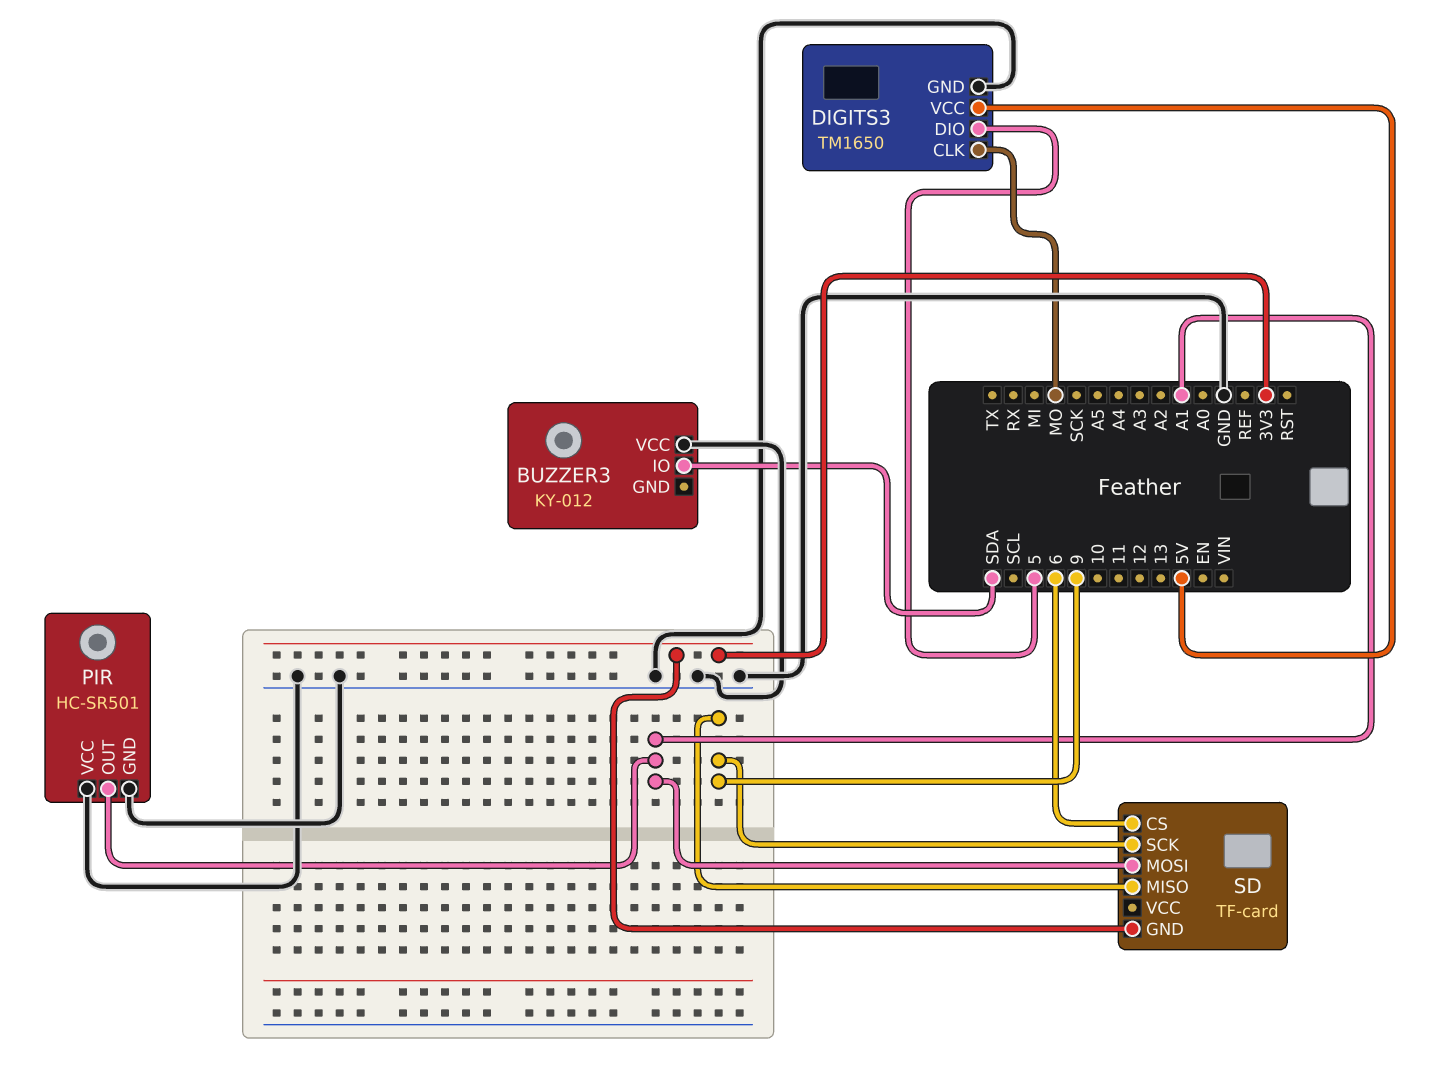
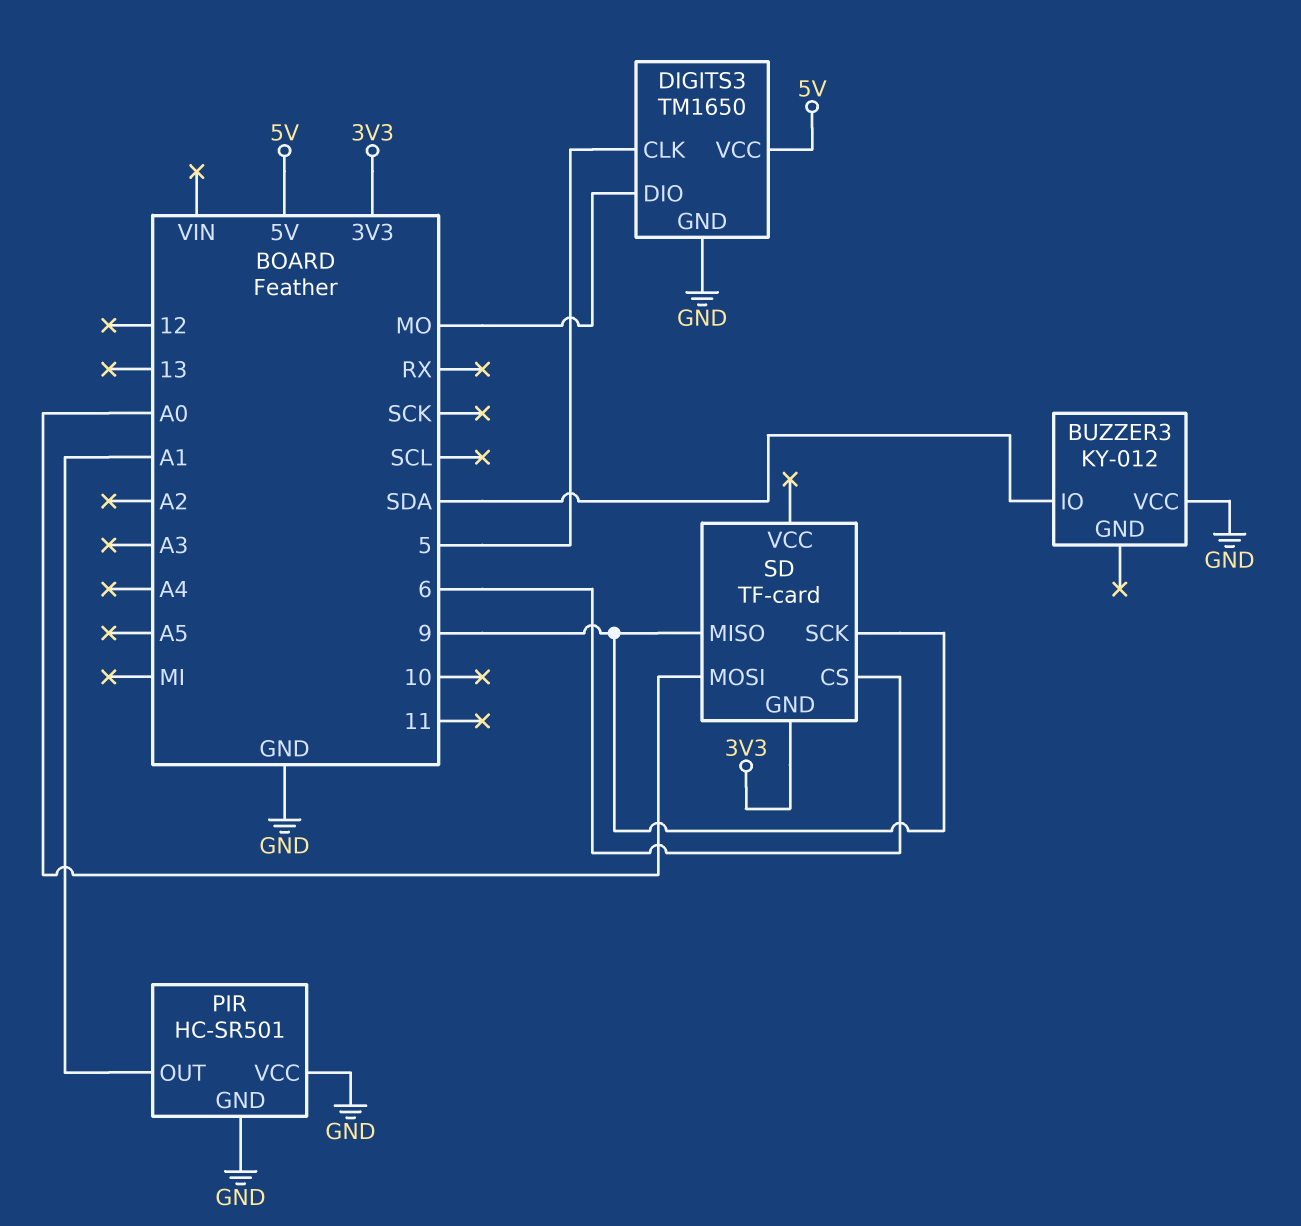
DIGITS3 pin CLK: MO -> 5
DIGITS3 pin DIO: 5 -> MO
SD pin MOSI: A1 -> A0

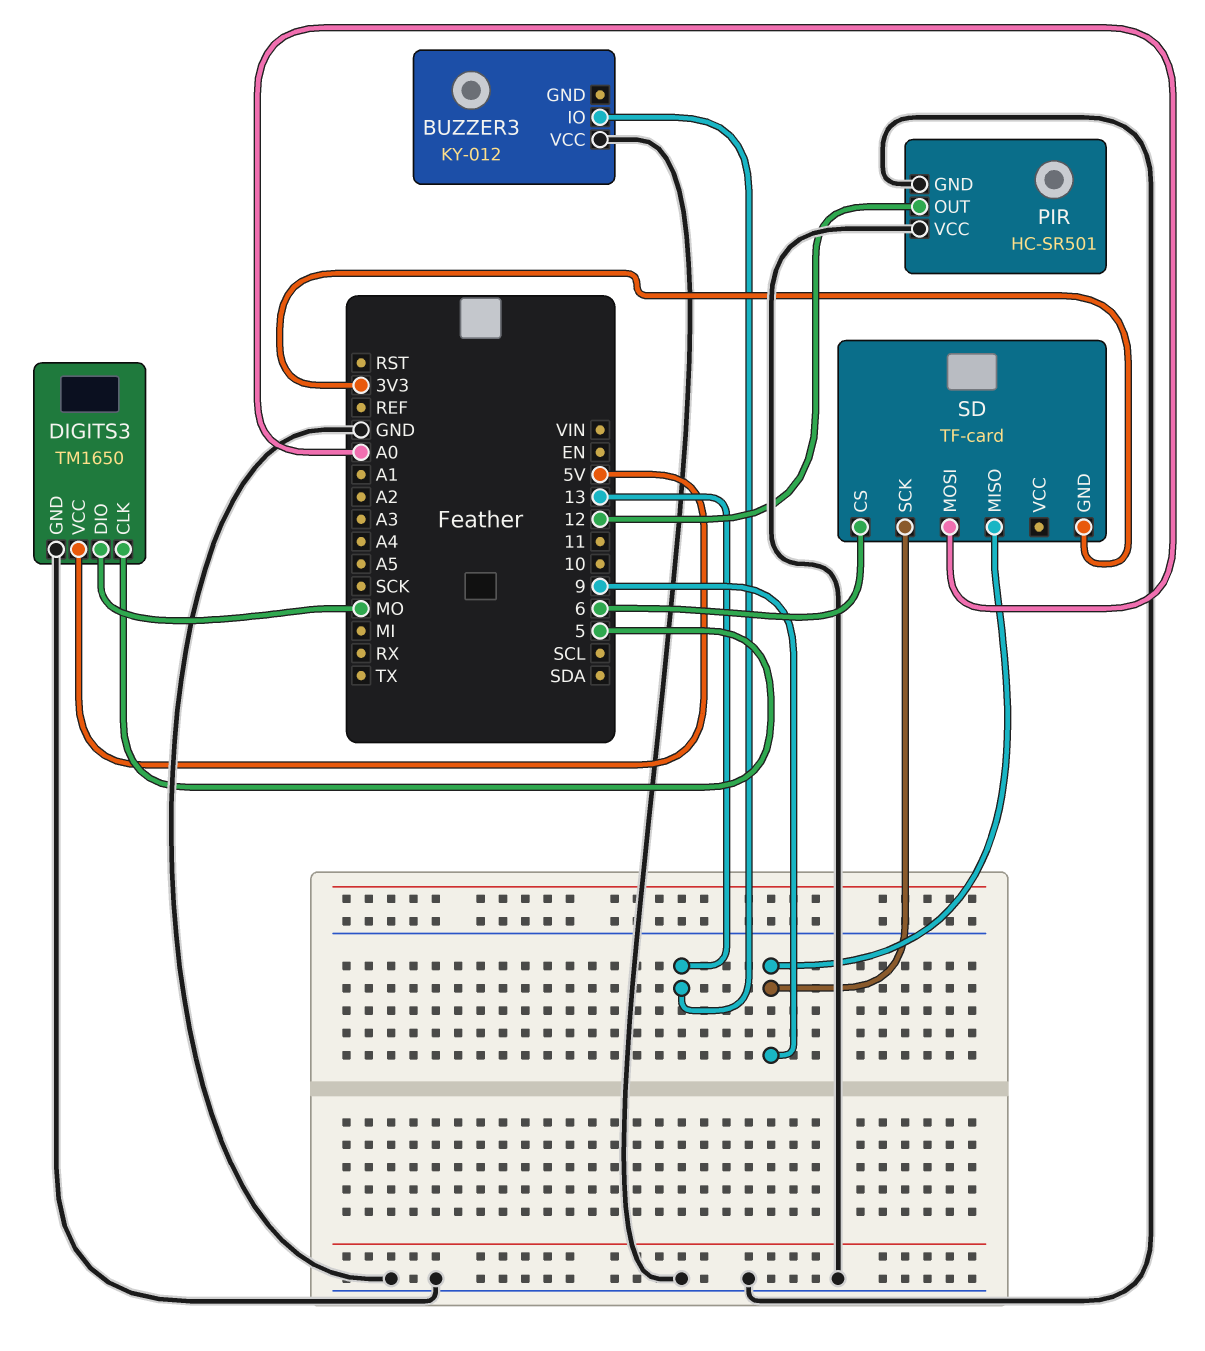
BUZZER3 pin IO: SDA -> 13
PIR pin OUT: A1 -> 12

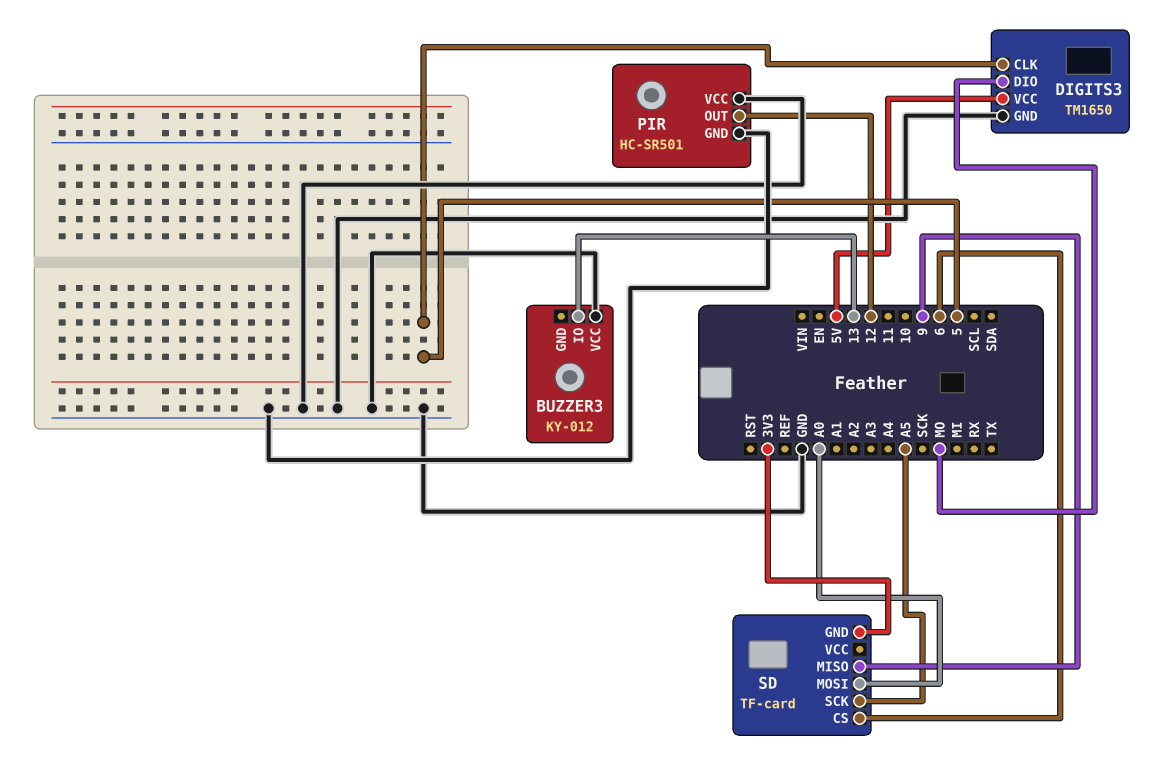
SD pin SCK: 9 -> A5

